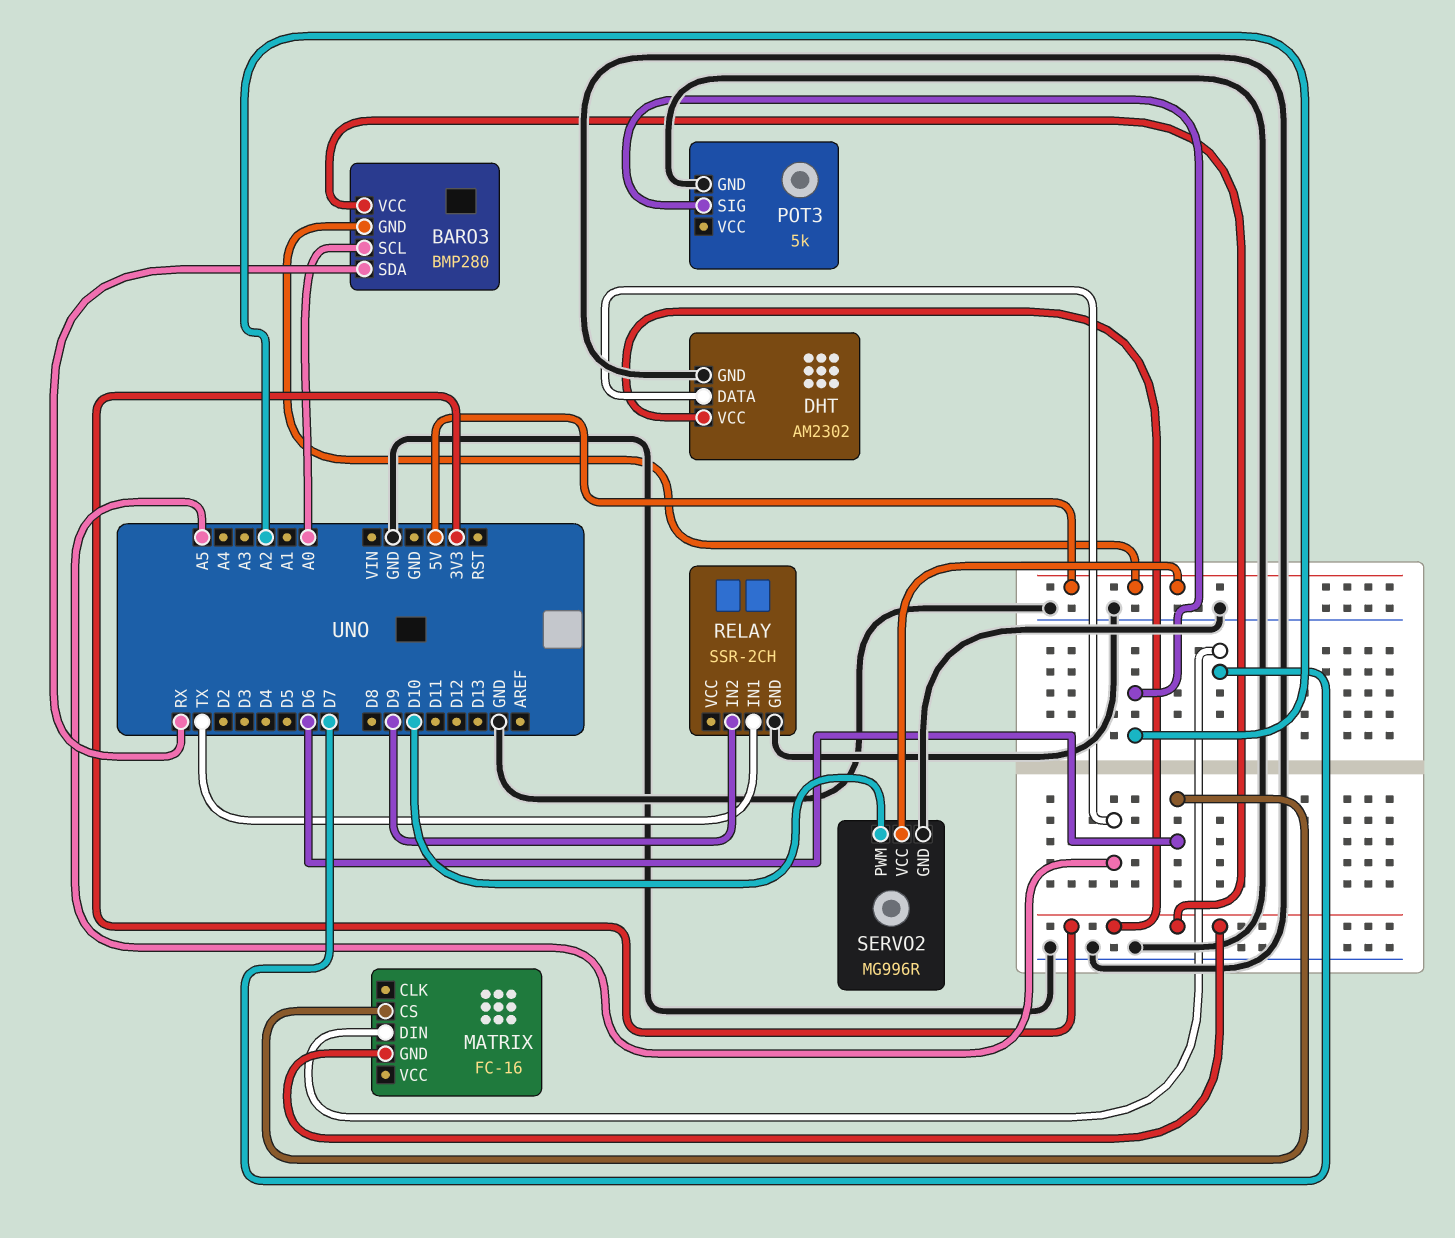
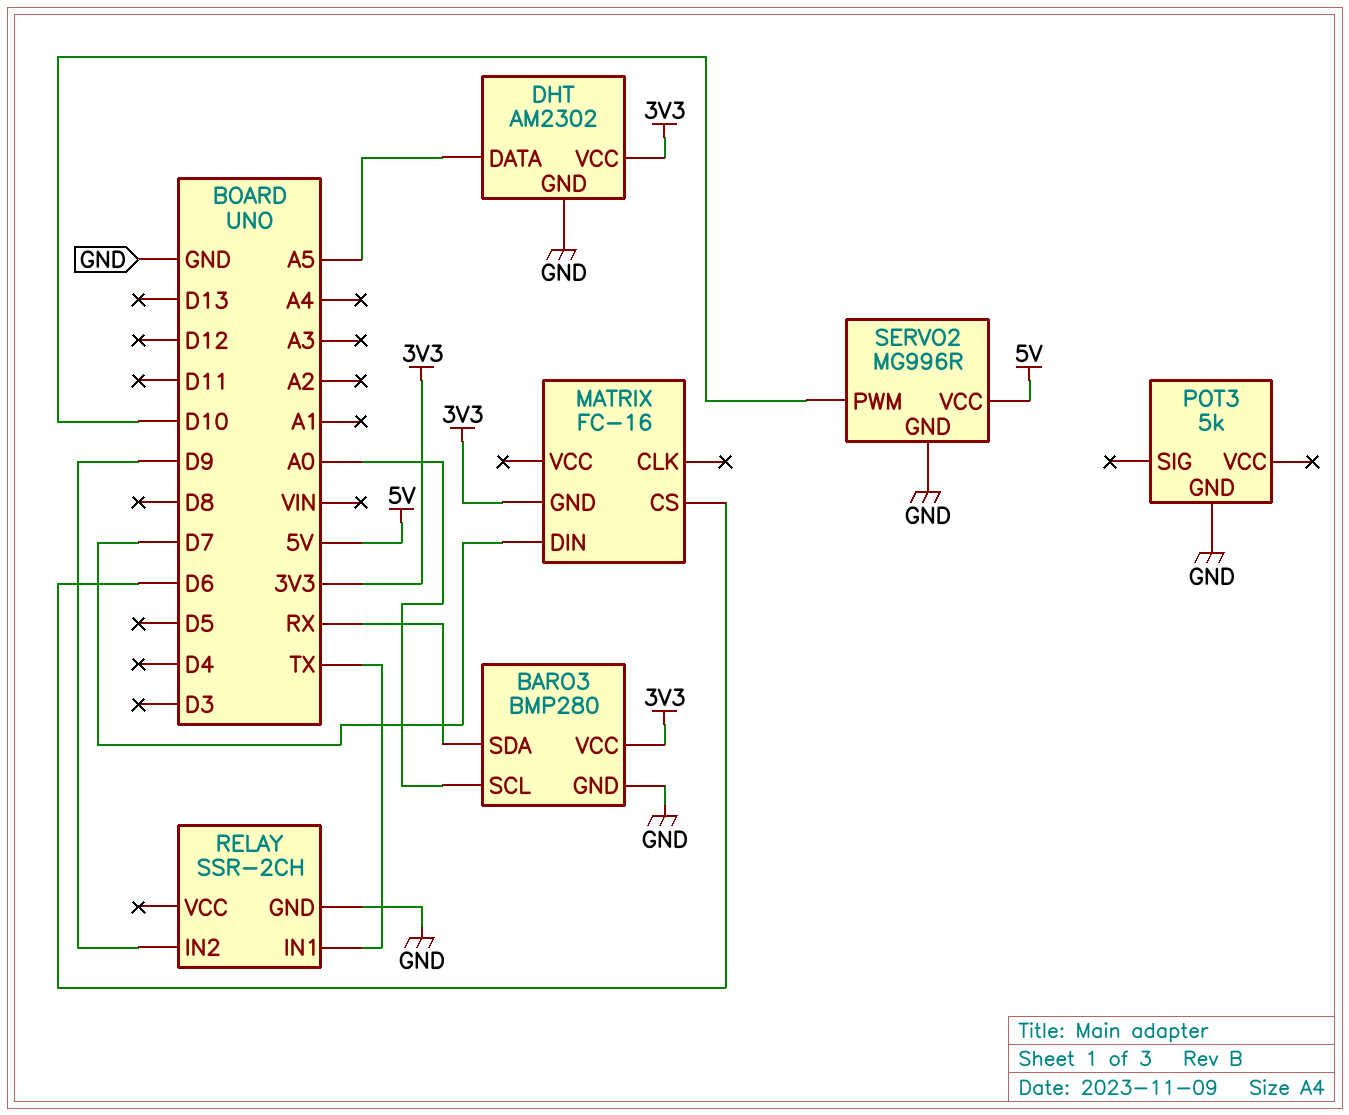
BARO3 pin GND: 5V -> GND
POT3 pin SIG: A2 -> none

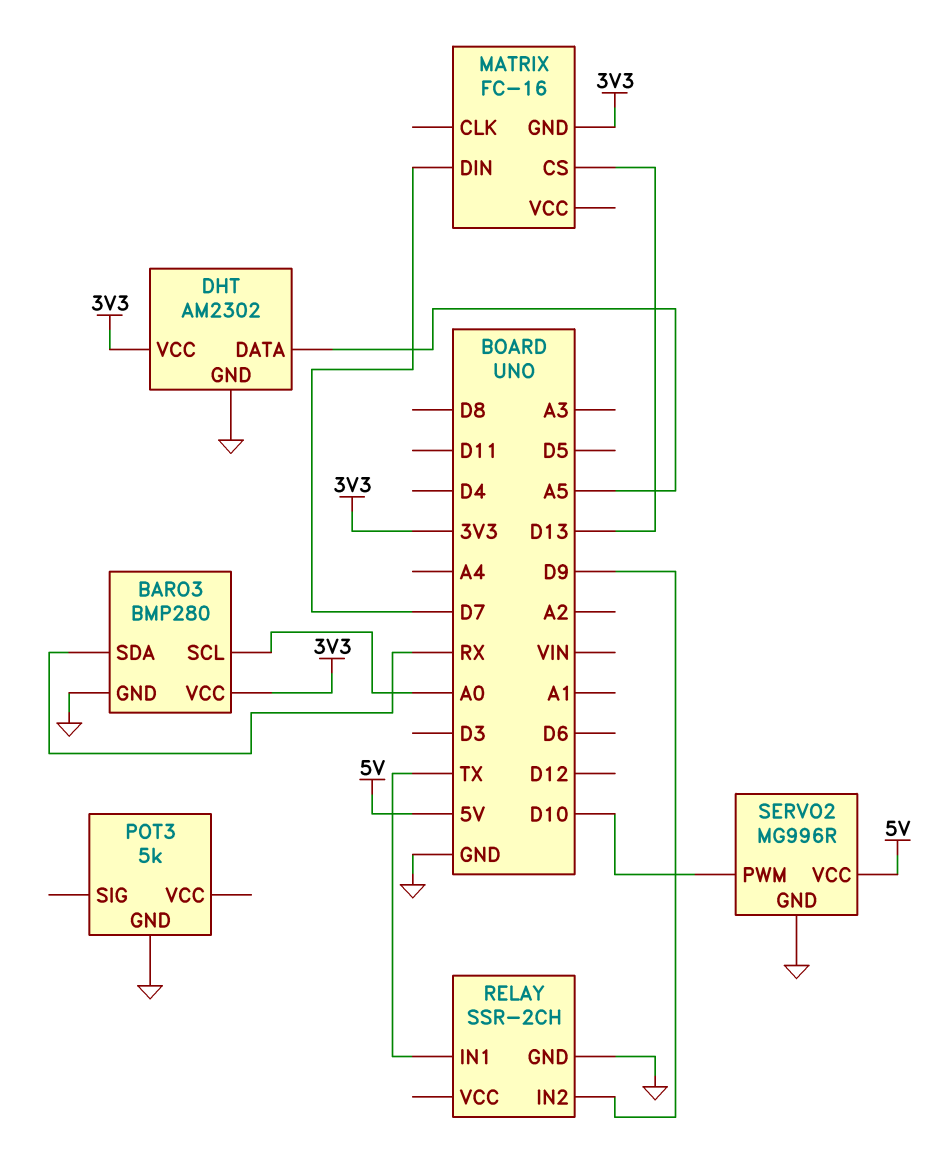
MATRIX pin CS: D6 -> D13

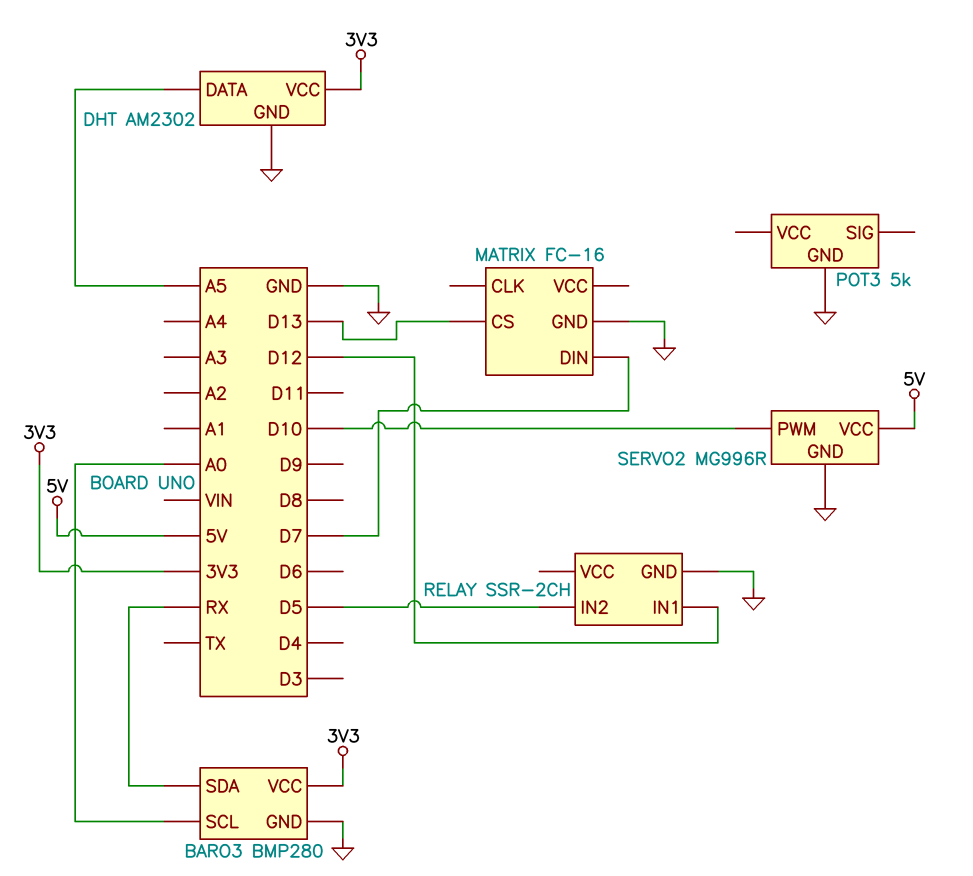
MATRIX pin GND: 3V3 -> GND
RELAY pin IN1: TX -> D12
RELAY pin IN2: D9 -> D5

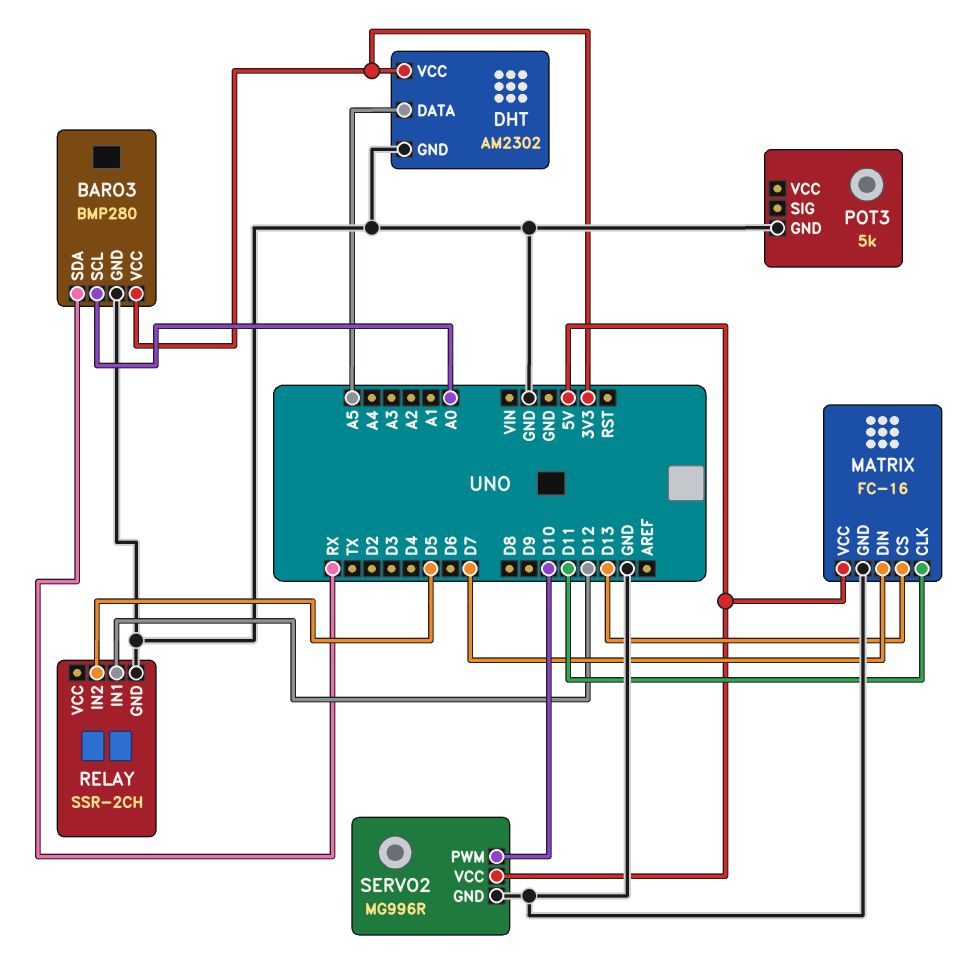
MATRIX pin CLK: none -> D11
MATRIX pin VCC: none -> 5V

